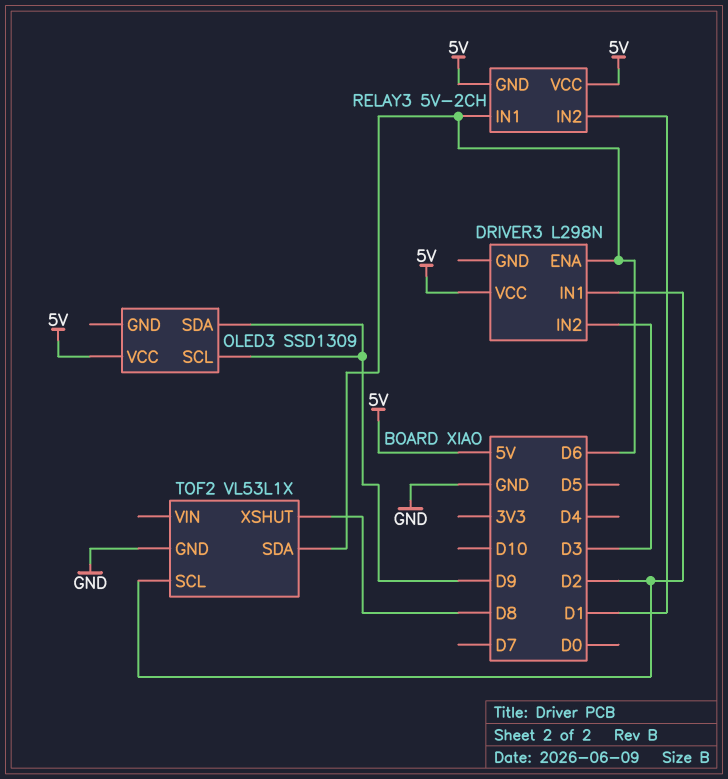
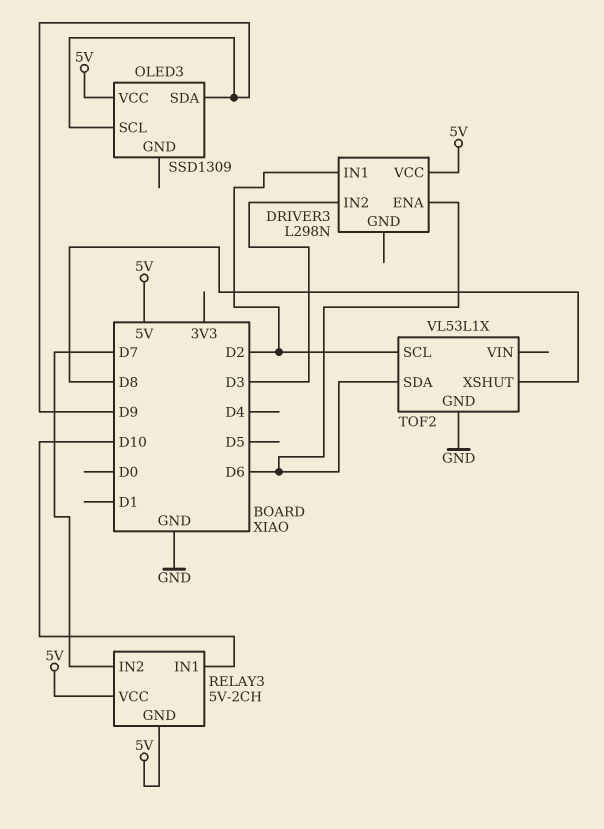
RELAY3 pin IN1: D6 -> D10
RELAY3 pin IN2: D1 -> D7

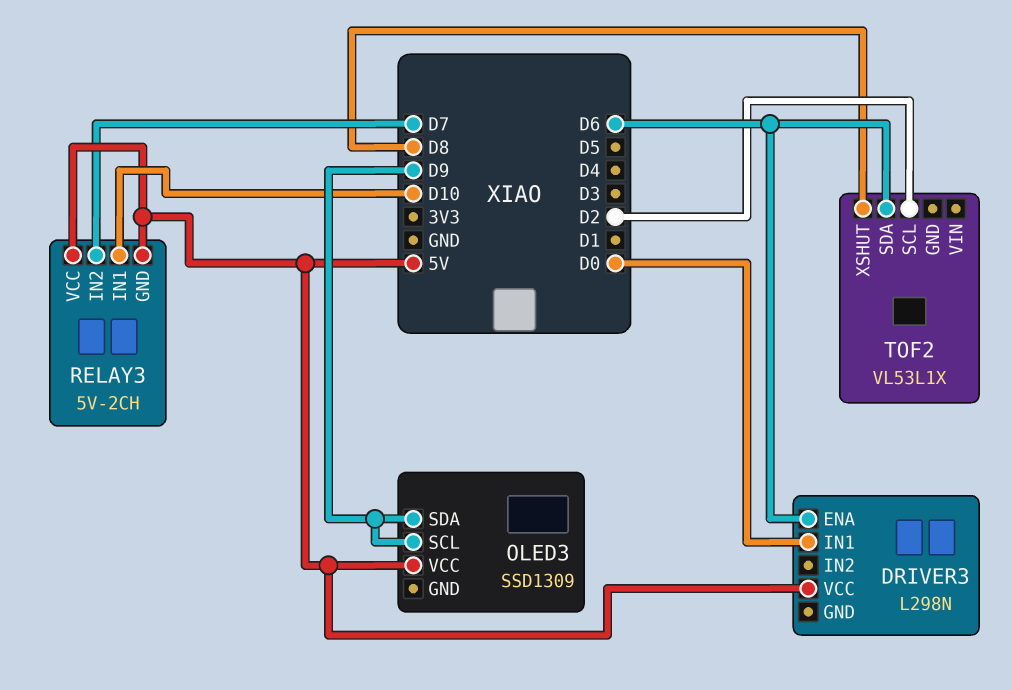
DRIVER3 pin IN1: D2 -> D0
DRIVER3 pin IN2: D3 -> none
TOF2 pin GND: GND -> none

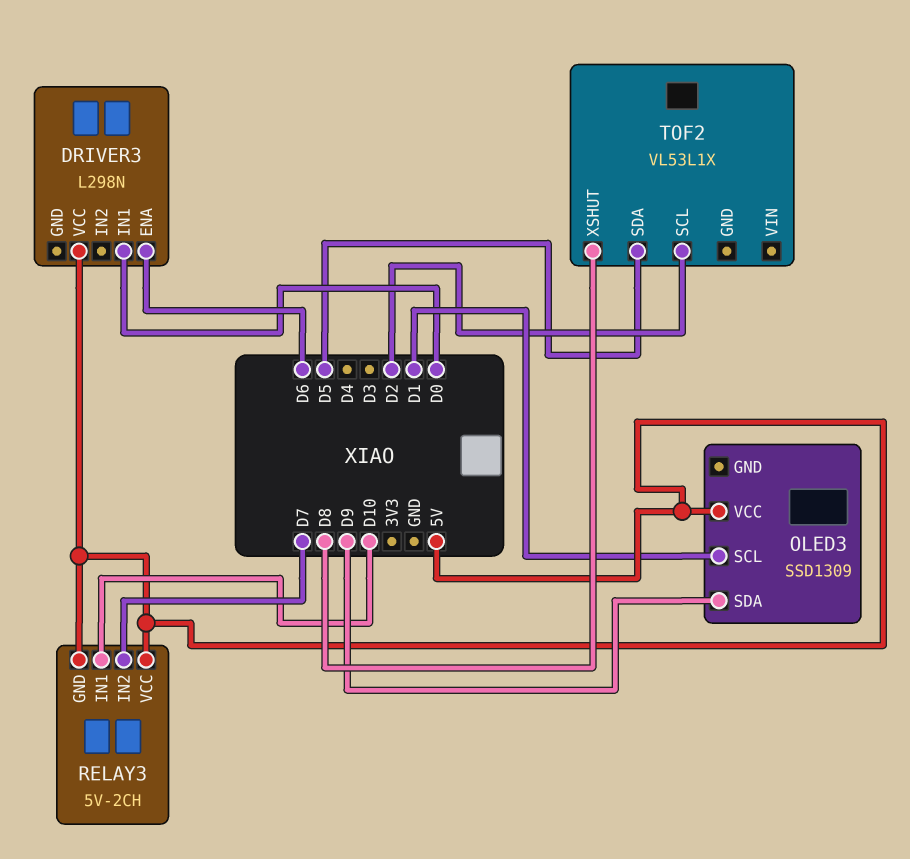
OLED3 pin SCL: D9 -> D1
TOF2 pin SDA: D6 -> D5

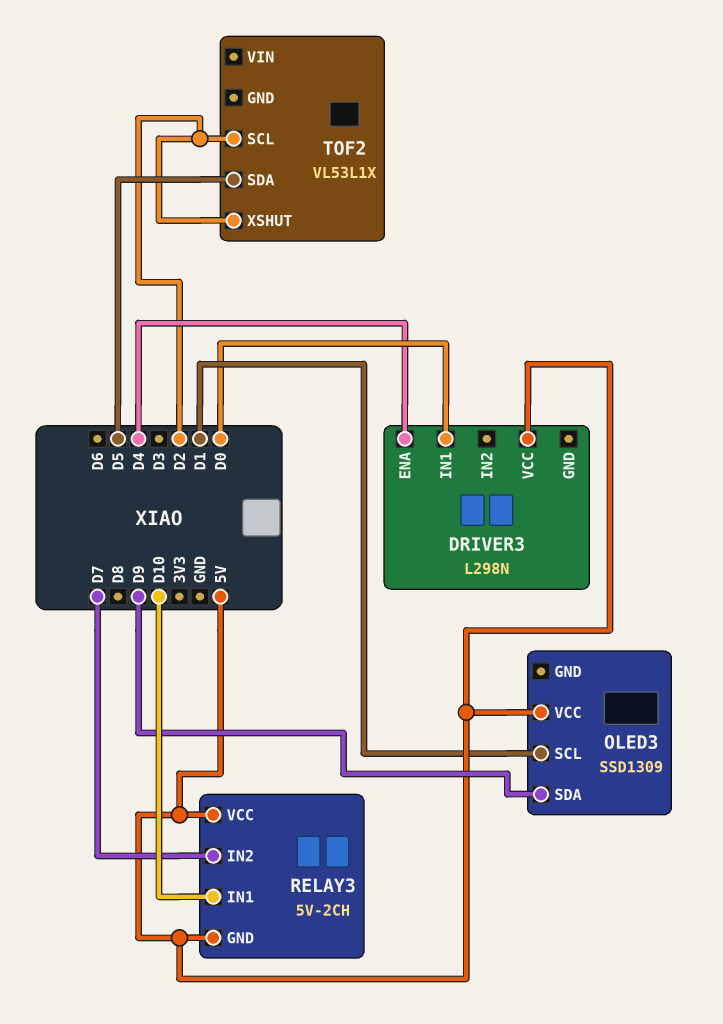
DRIVER3 pin ENA: D6 -> D4
TOF2 pin XSHUT: D8 -> D2

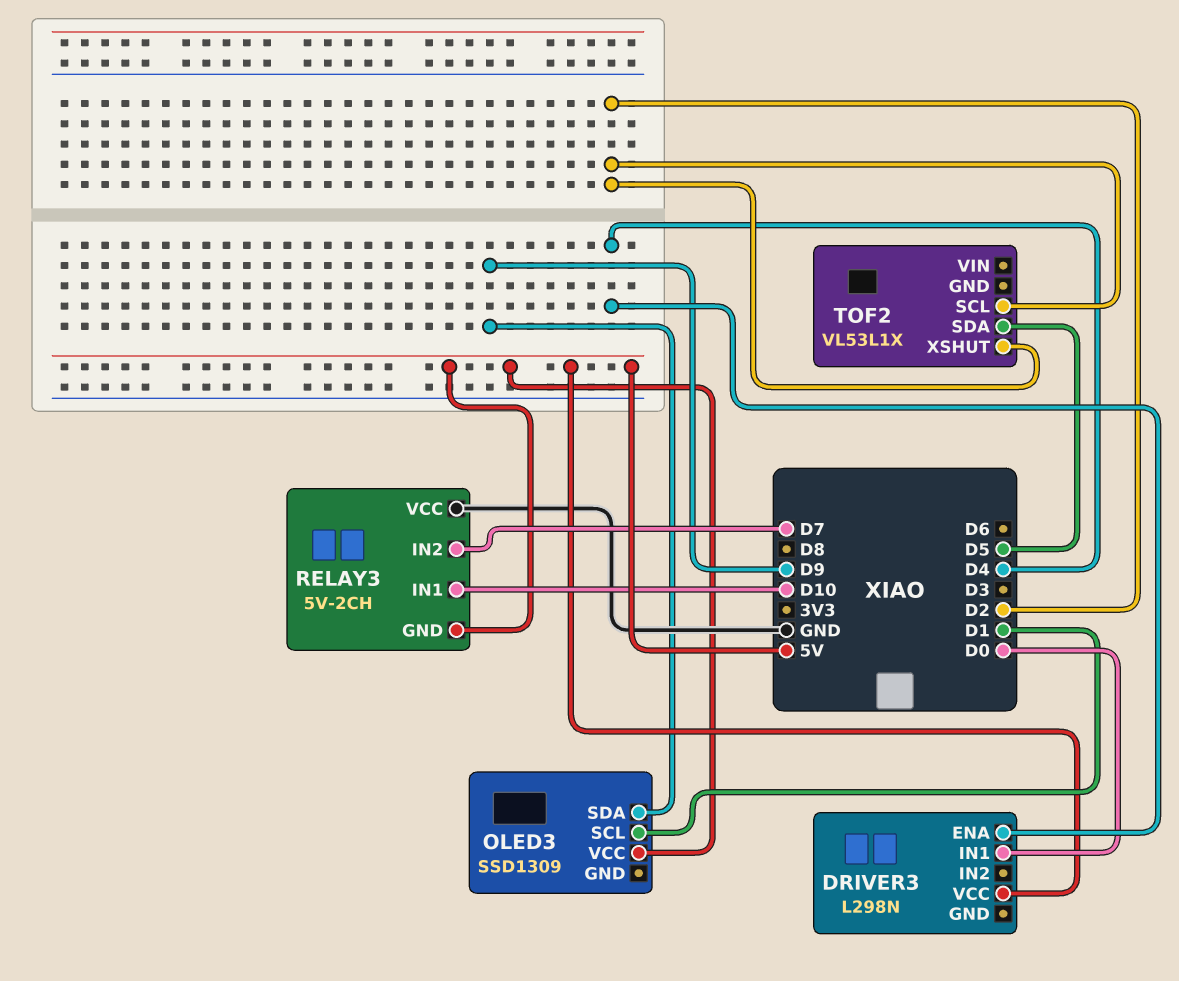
RELAY3 pin VCC: 5V -> GND

